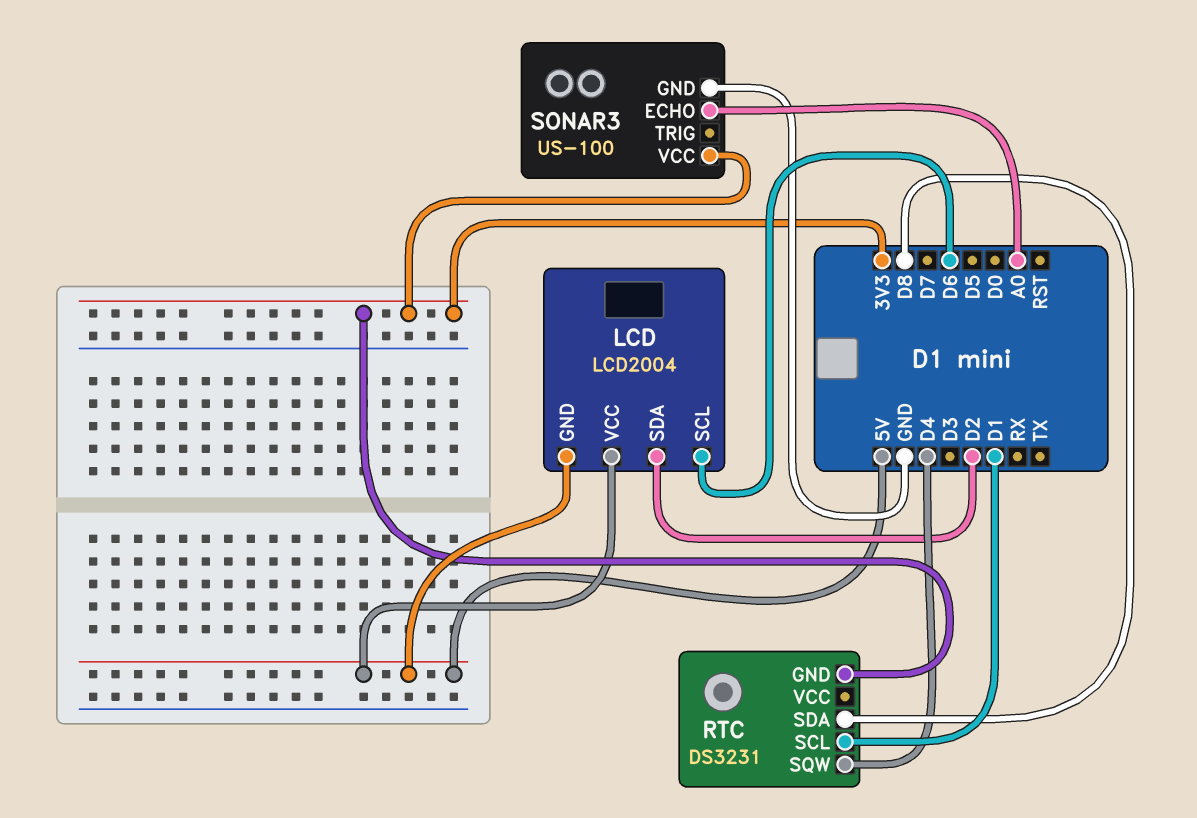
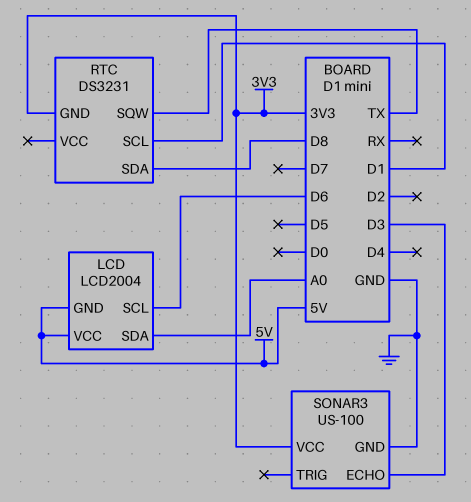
LCD pin SDA: D2 -> A0
RTC pin SQW: D4 -> TX
SONAR3 pin ECHO: A0 -> D3

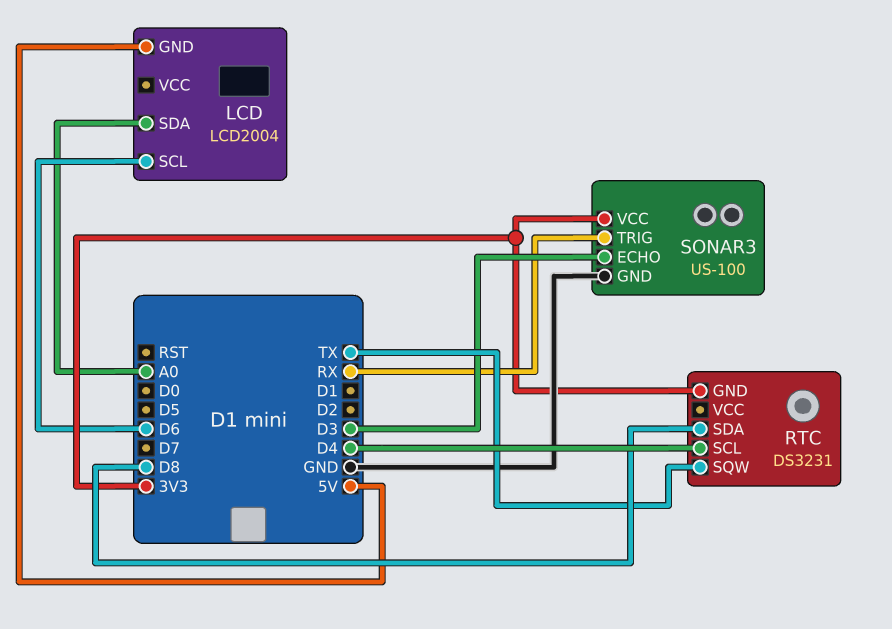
LCD pin VCC: 5V -> none
RTC pin SCL: D1 -> D4
SONAR3 pin TRIG: none -> RX

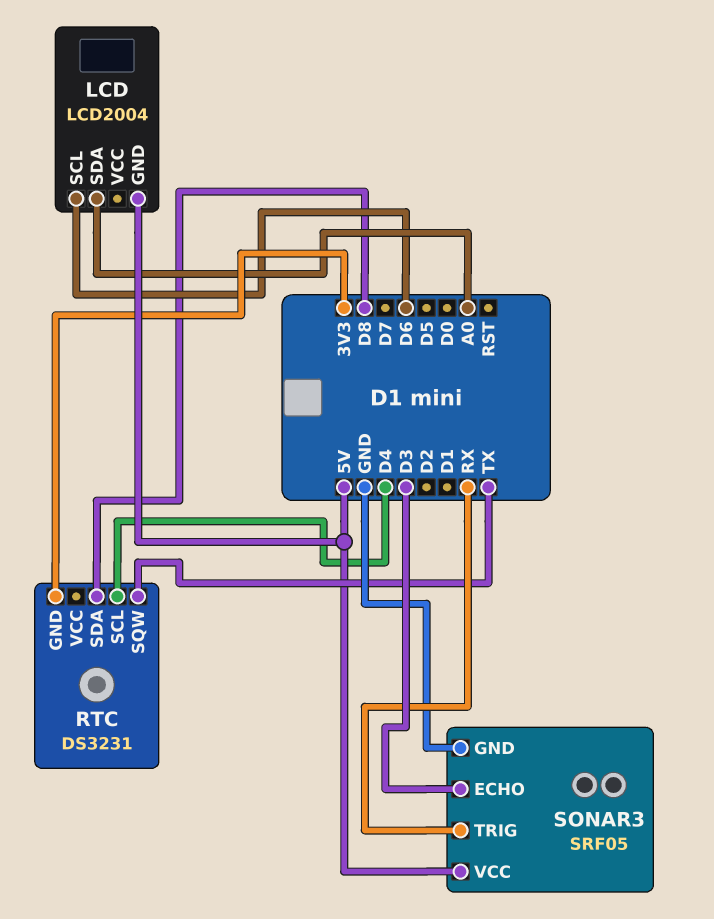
SONAR3: US-100 -> SRF05
SONAR3 pin VCC: 3V3 -> 5V

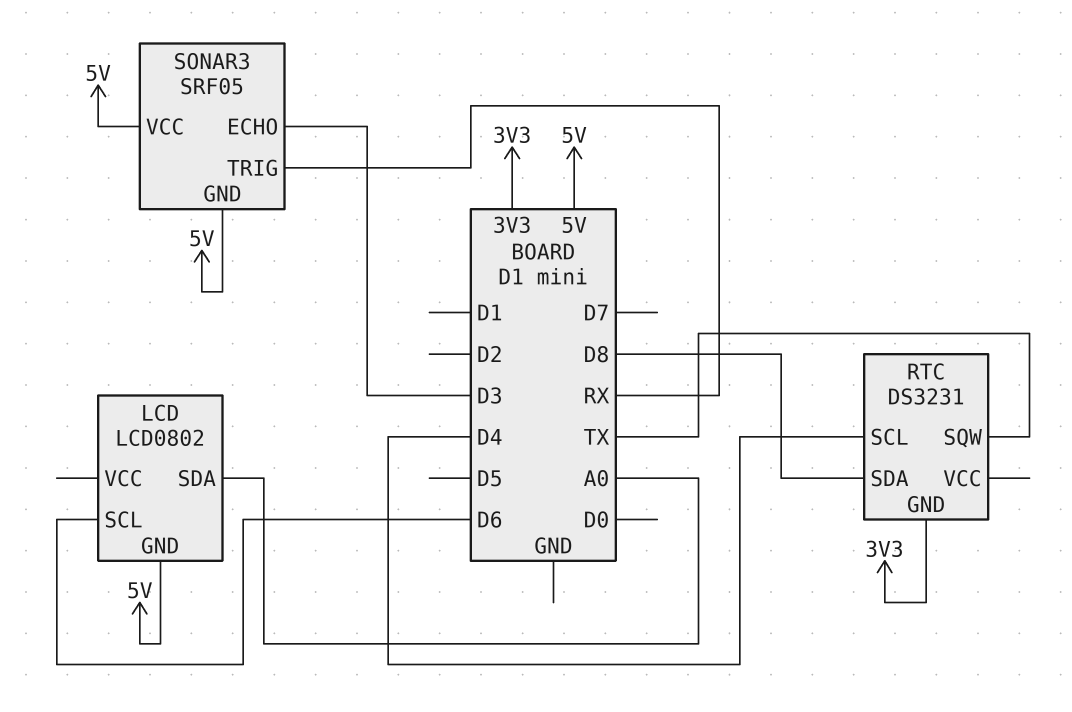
LCD: LCD2004 -> LCD0802
SONAR3 pin GND: GND -> 5V

